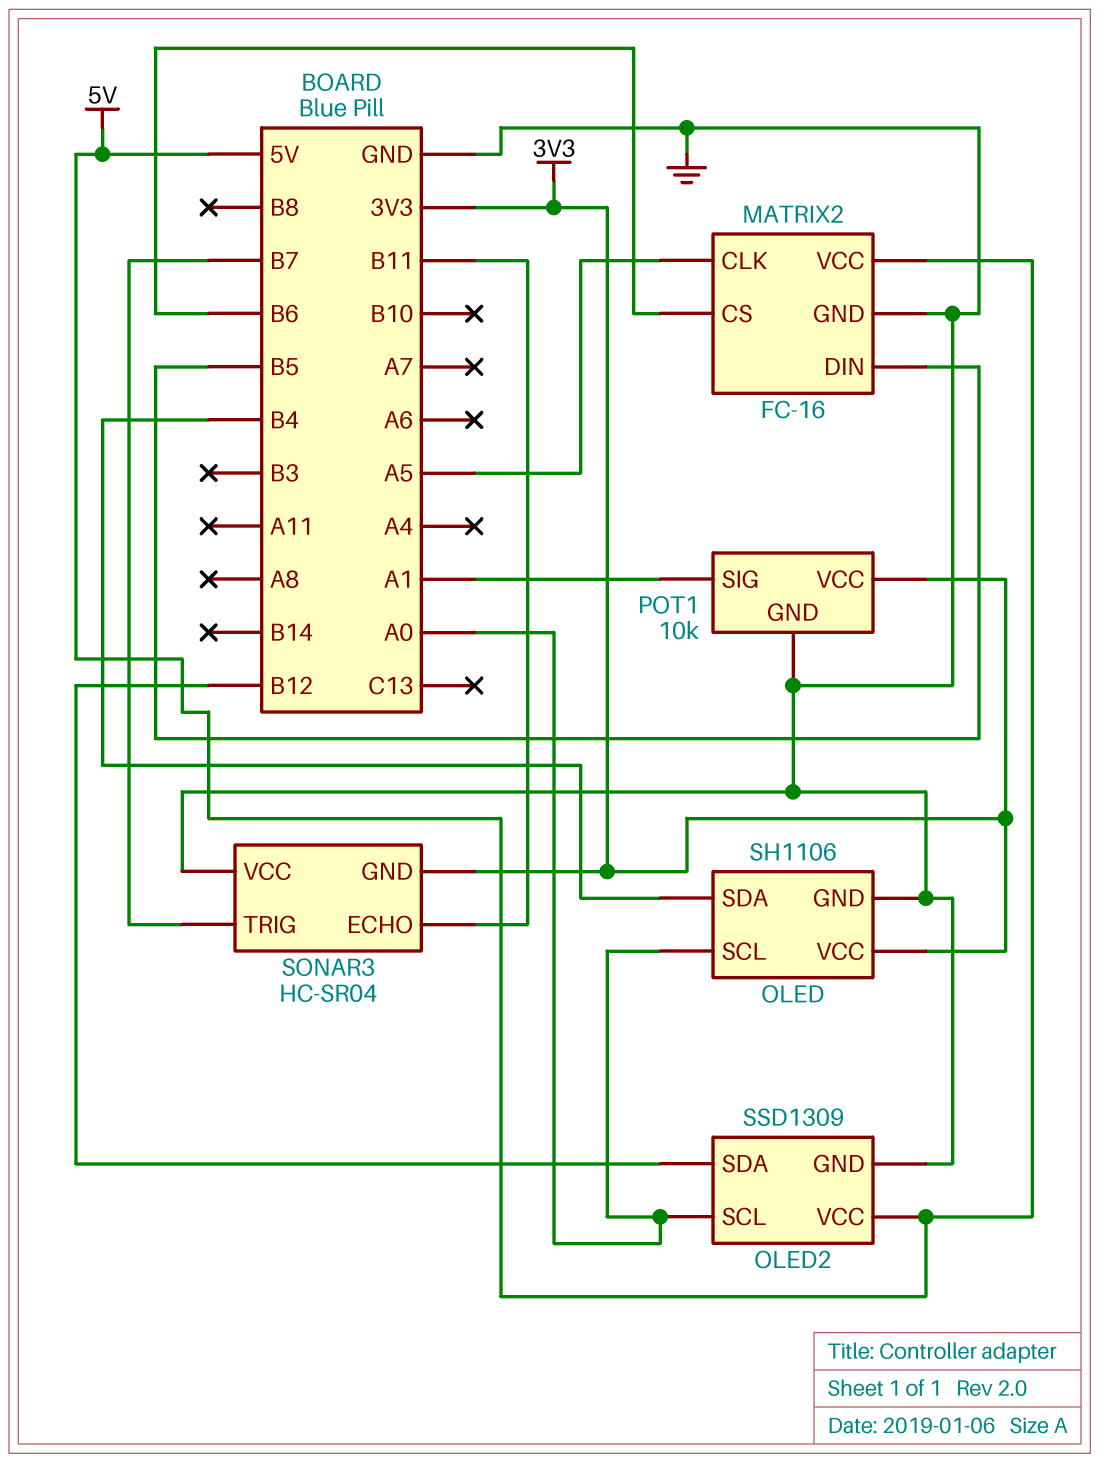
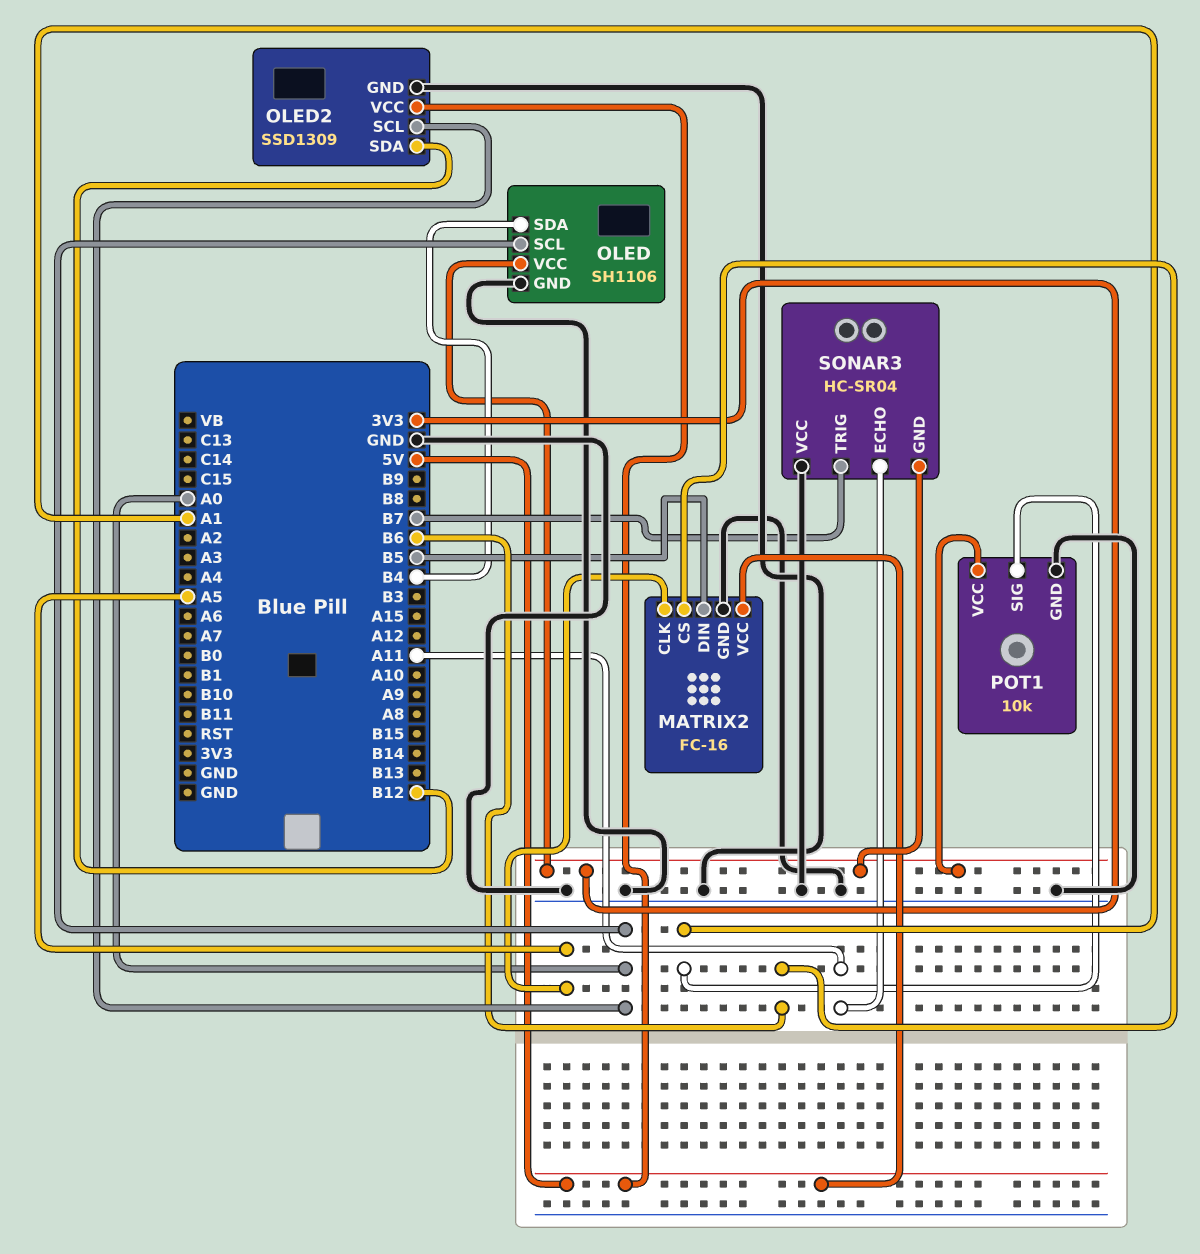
SONAR3 pin ECHO: B11 -> A11

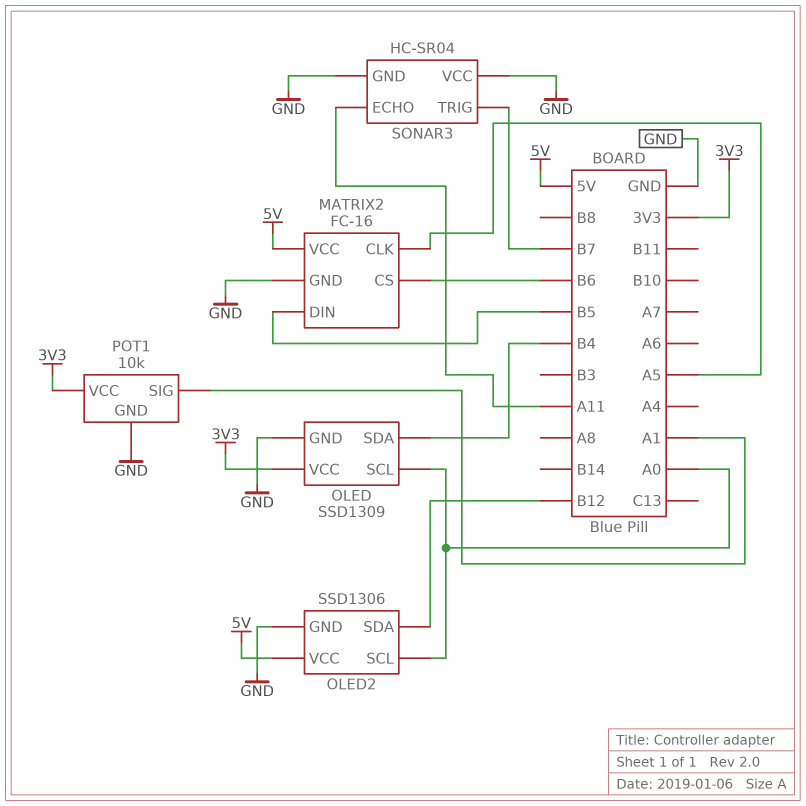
OLED: SH1106 -> SSD1309
OLED2: SSD1309 -> SSD1306
SONAR3 pin GND: 3V3 -> GND

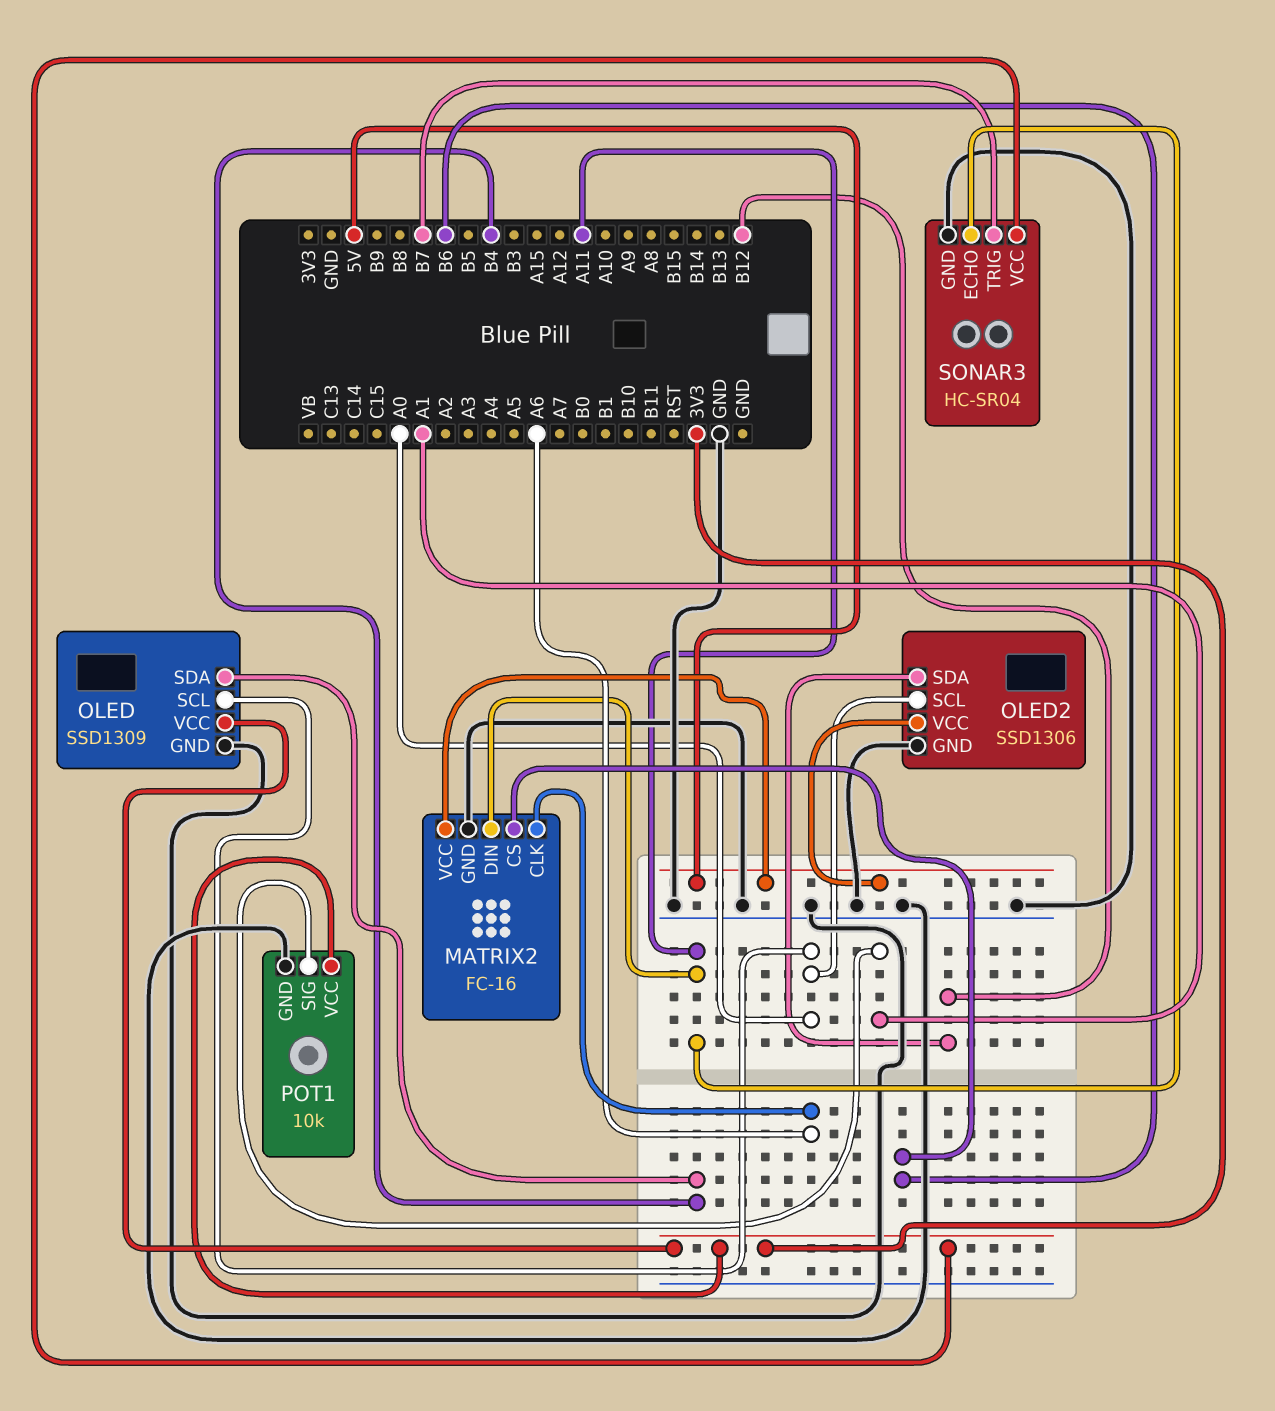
MATRIX2 pin CLK: A5 -> A6
MATRIX2 pin DIN: B5 -> A11
SONAR3 pin VCC: GND -> 3V3

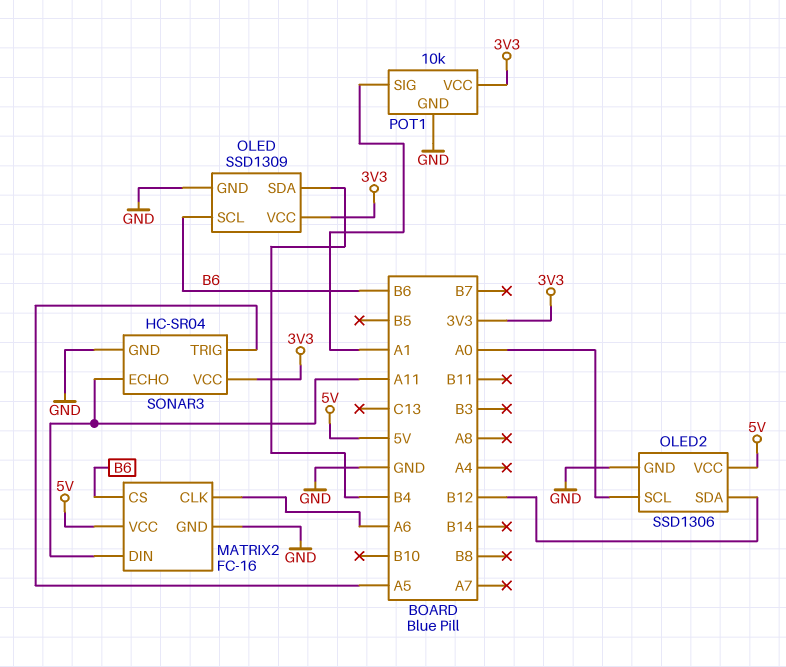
OLED pin SCL: A0 -> B6
SONAR3 pin TRIG: B7 -> A5

